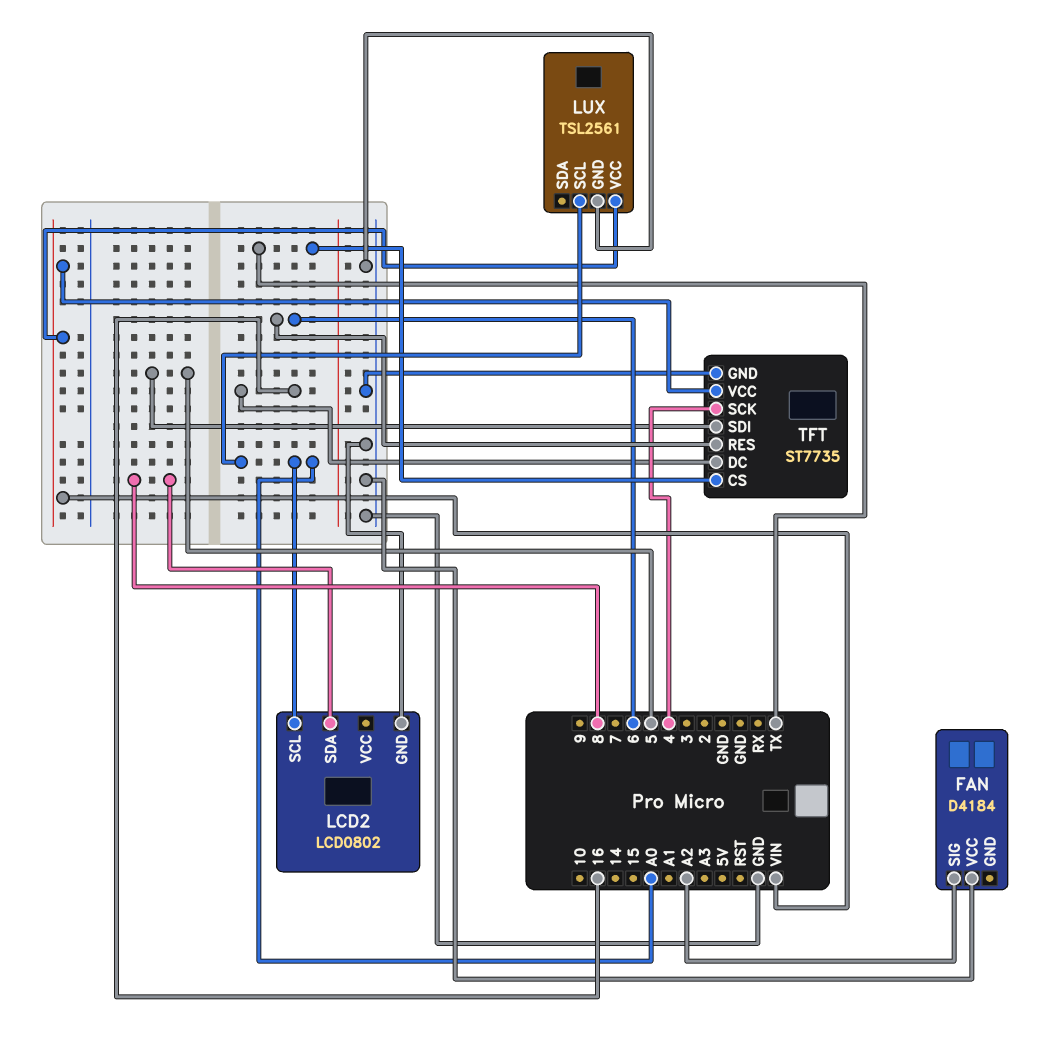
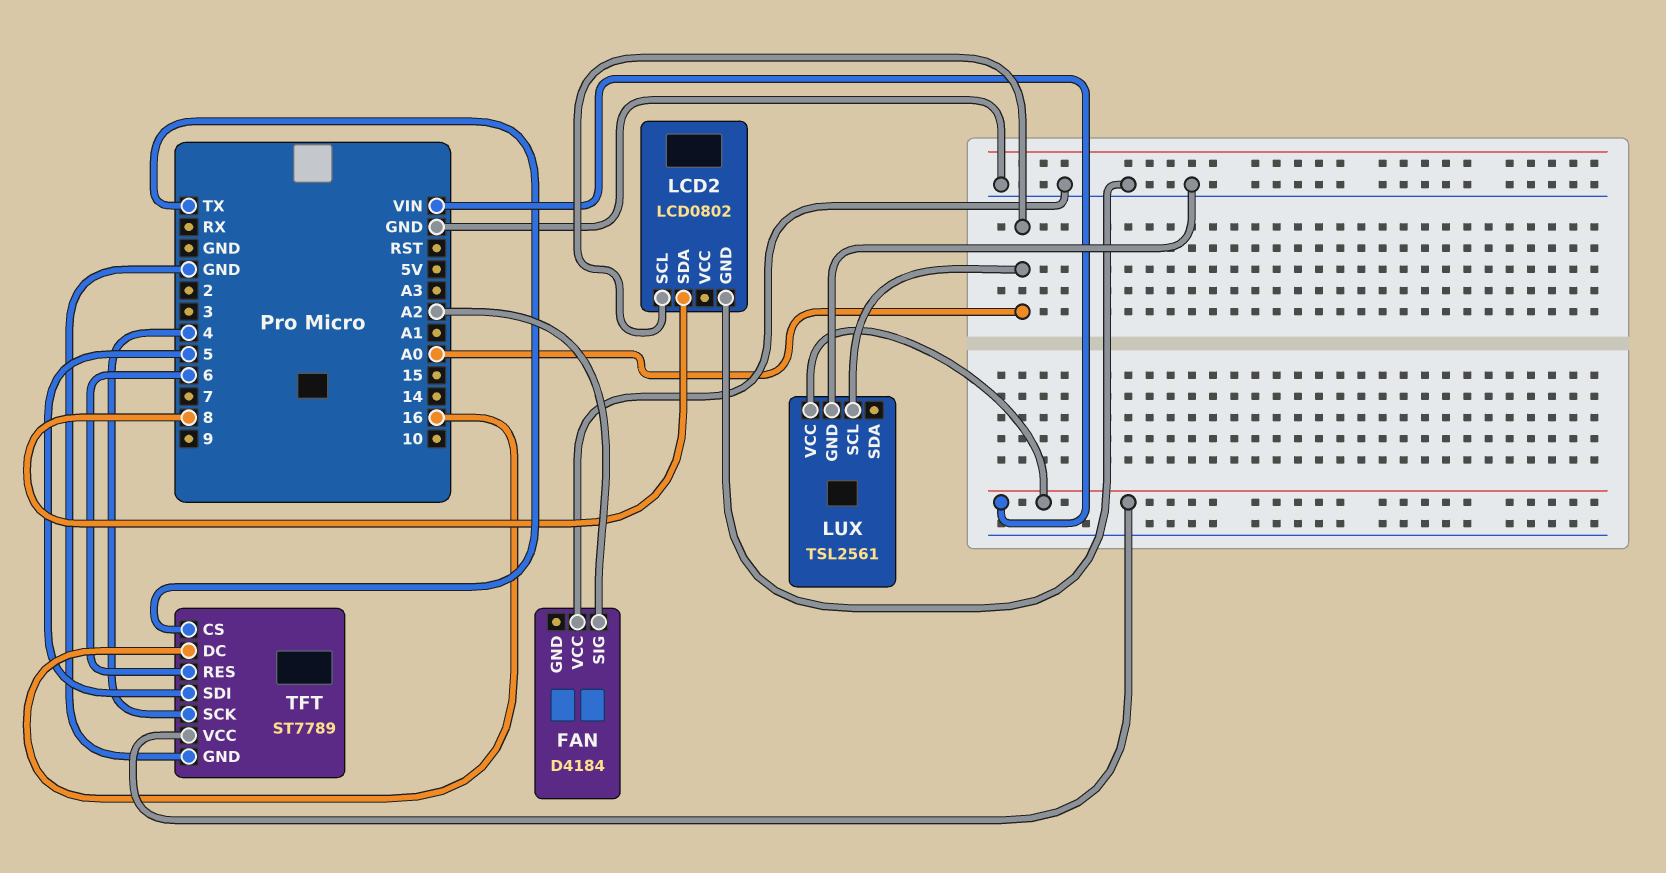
TFT: ST7735 -> ST7789

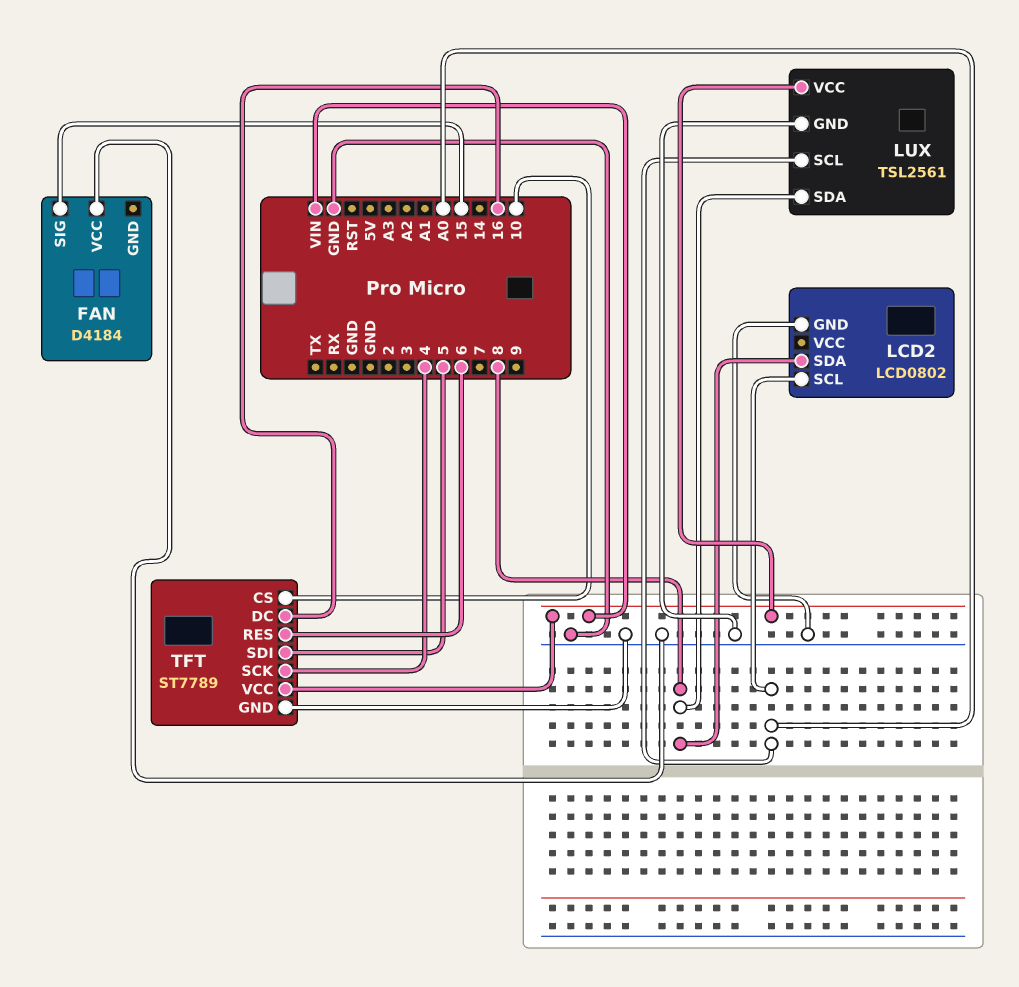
FAN pin SIG: A2 -> 15
LUX pin SDA: none -> 8
TFT pin CS: TX -> 10

